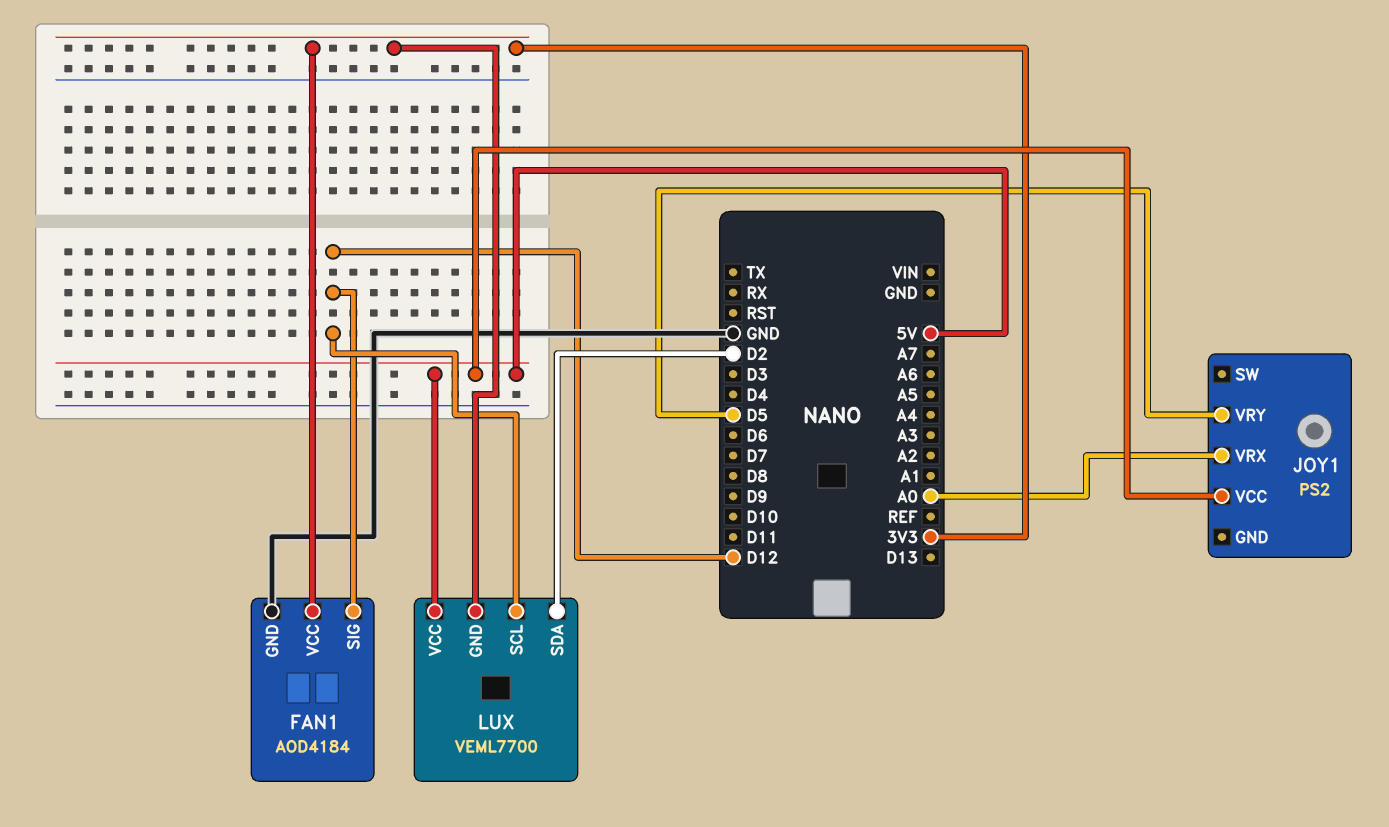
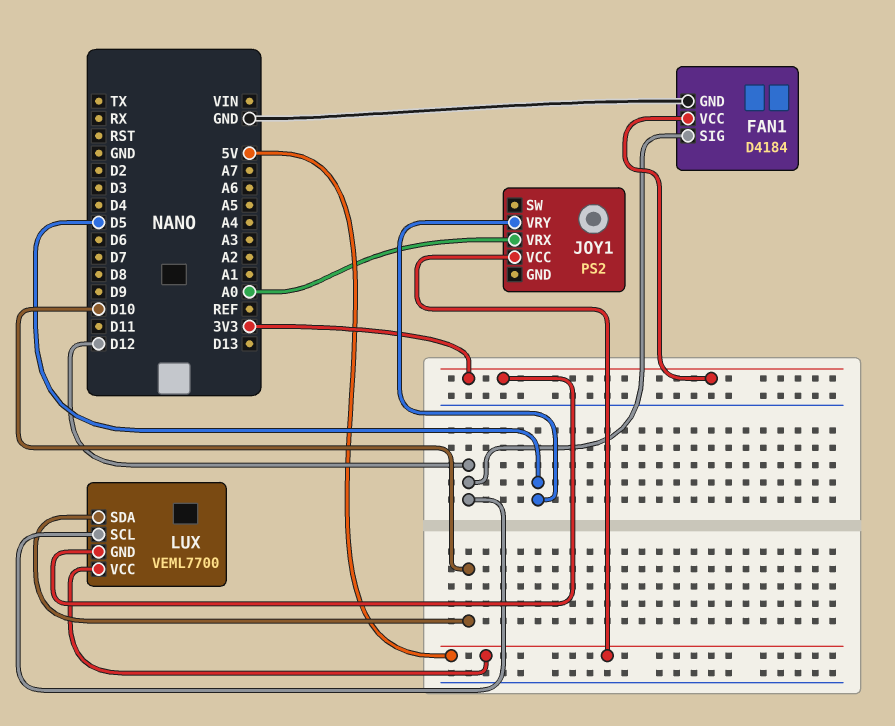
FAN1: AOD4184 -> D4184
LUX pin SDA: D2 -> D10

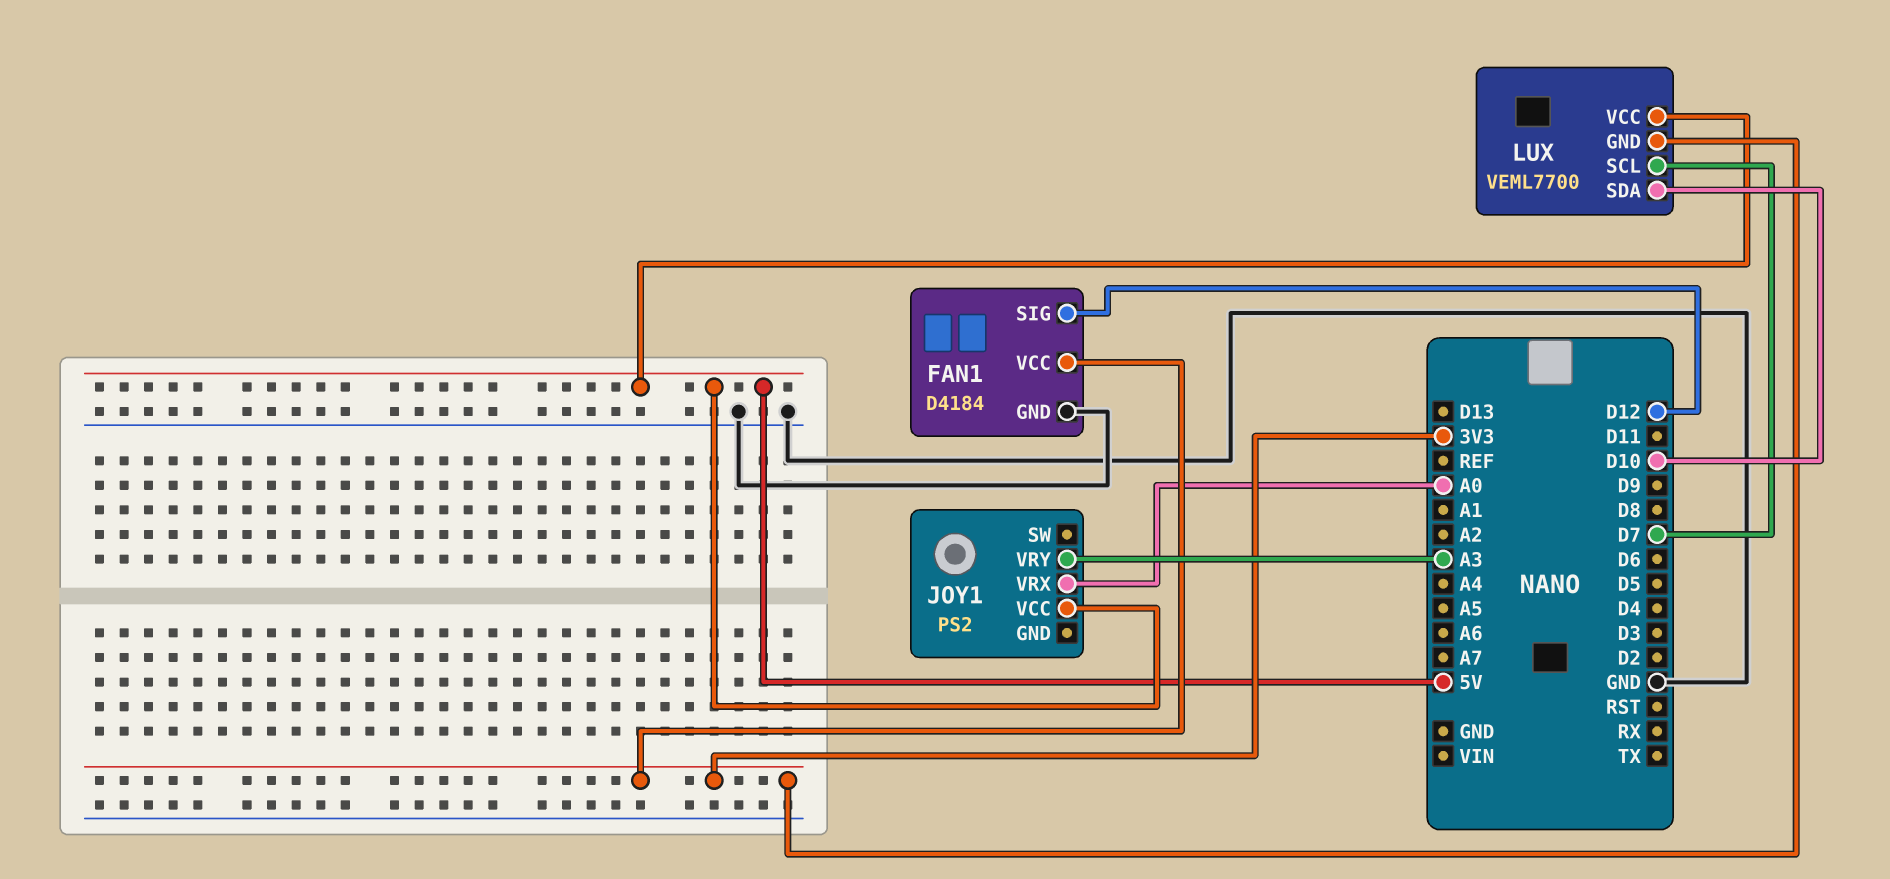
JOY1 pin VRY: D5 -> A3
LUX pin SCL: D12 -> D7

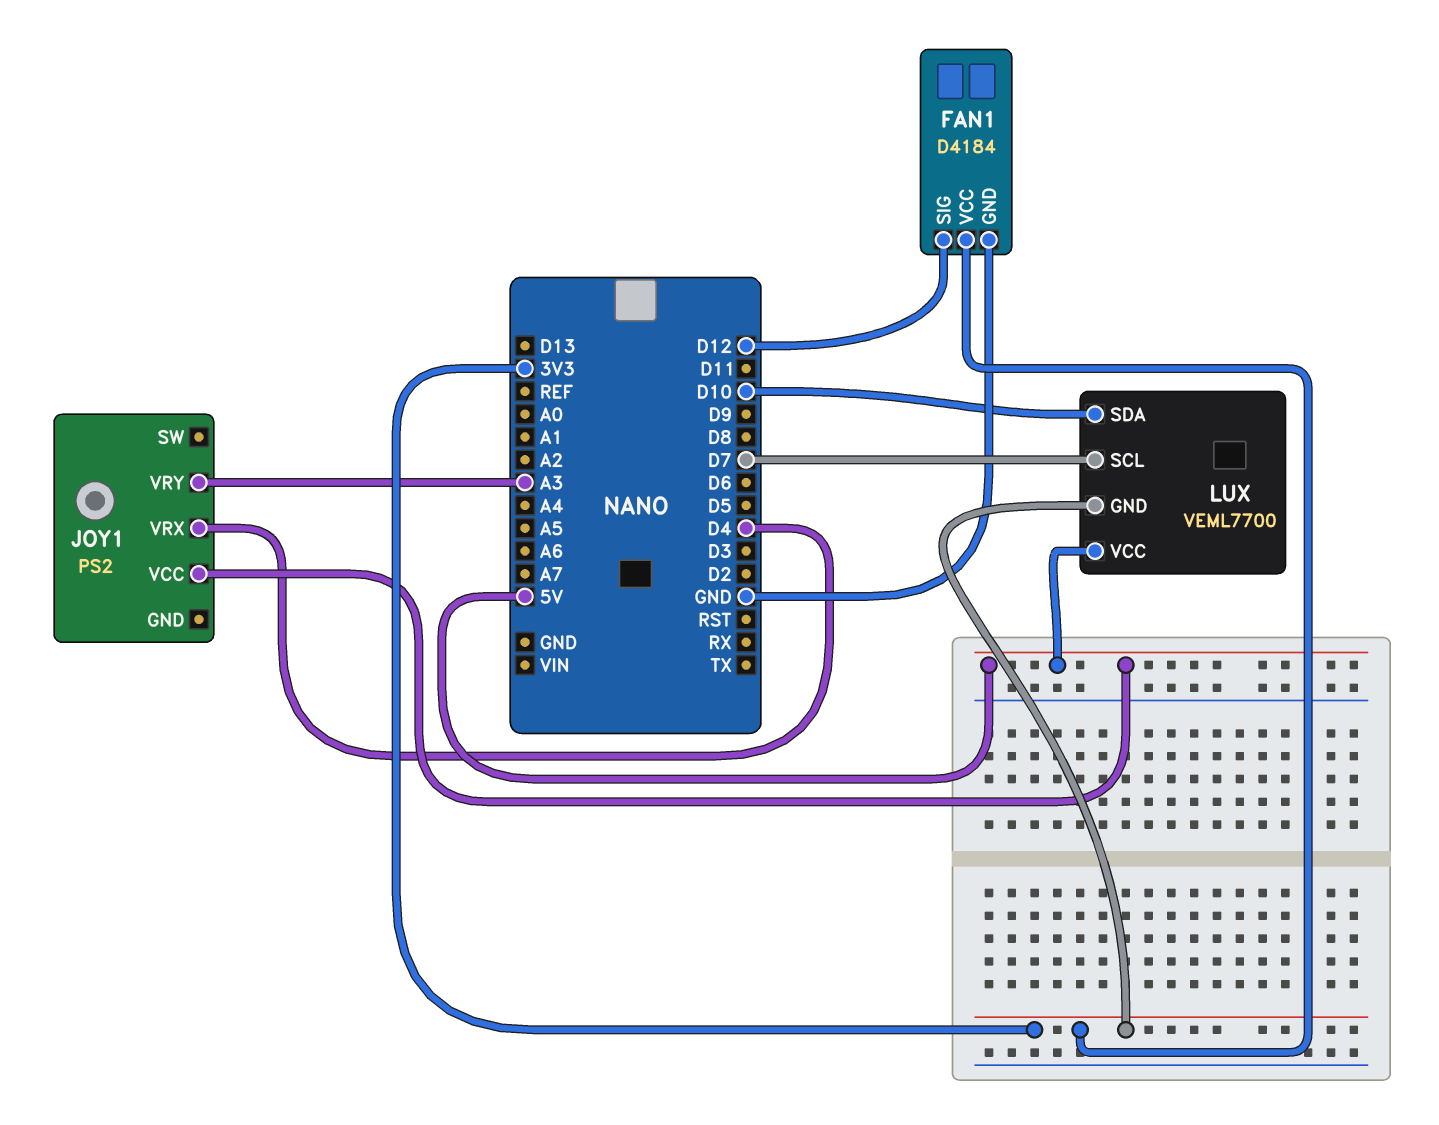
JOY1 pin VRX: A0 -> D4

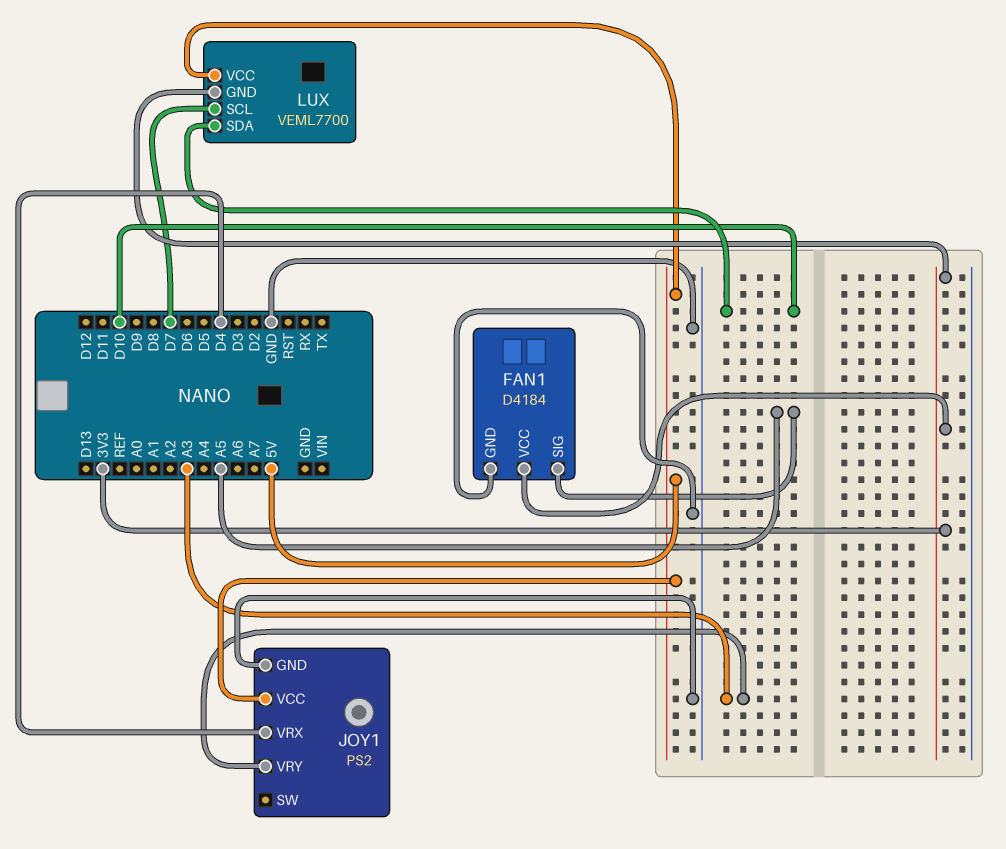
FAN1 pin SIG: D12 -> A5
JOY1 pin GND: none -> GND

